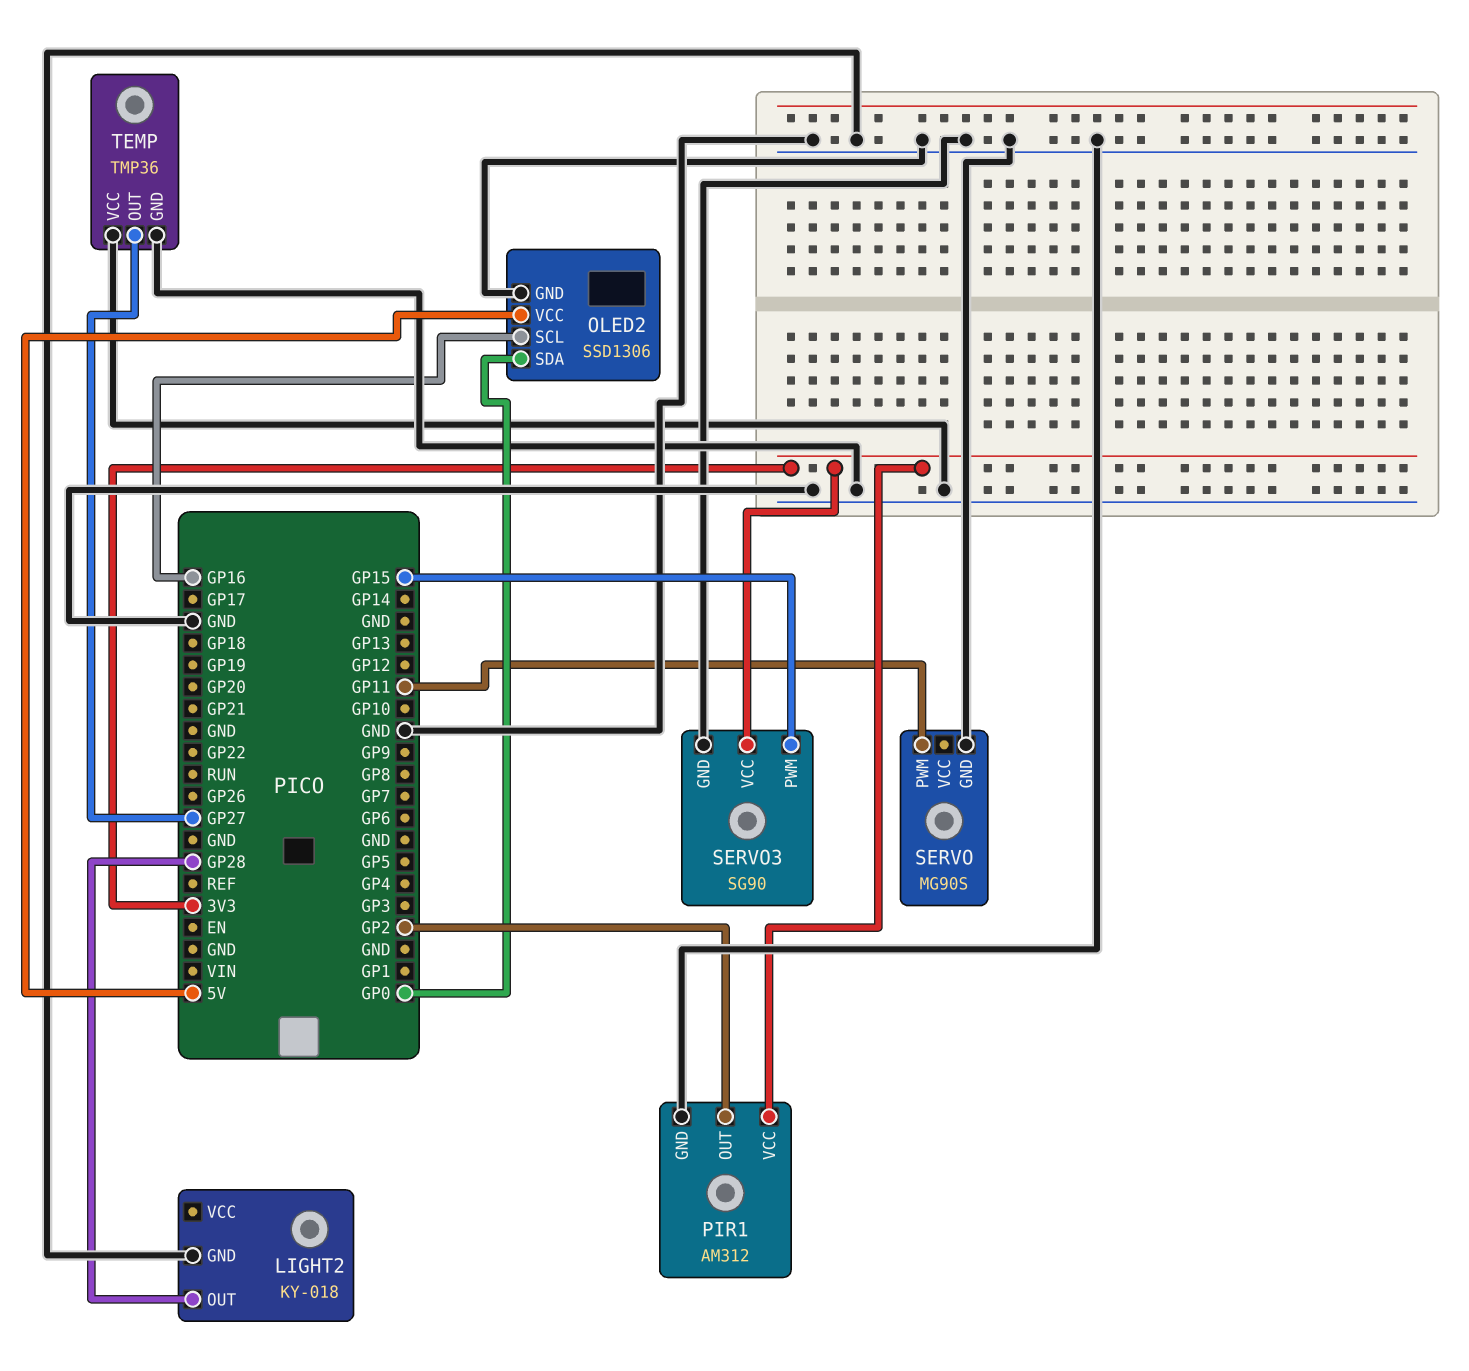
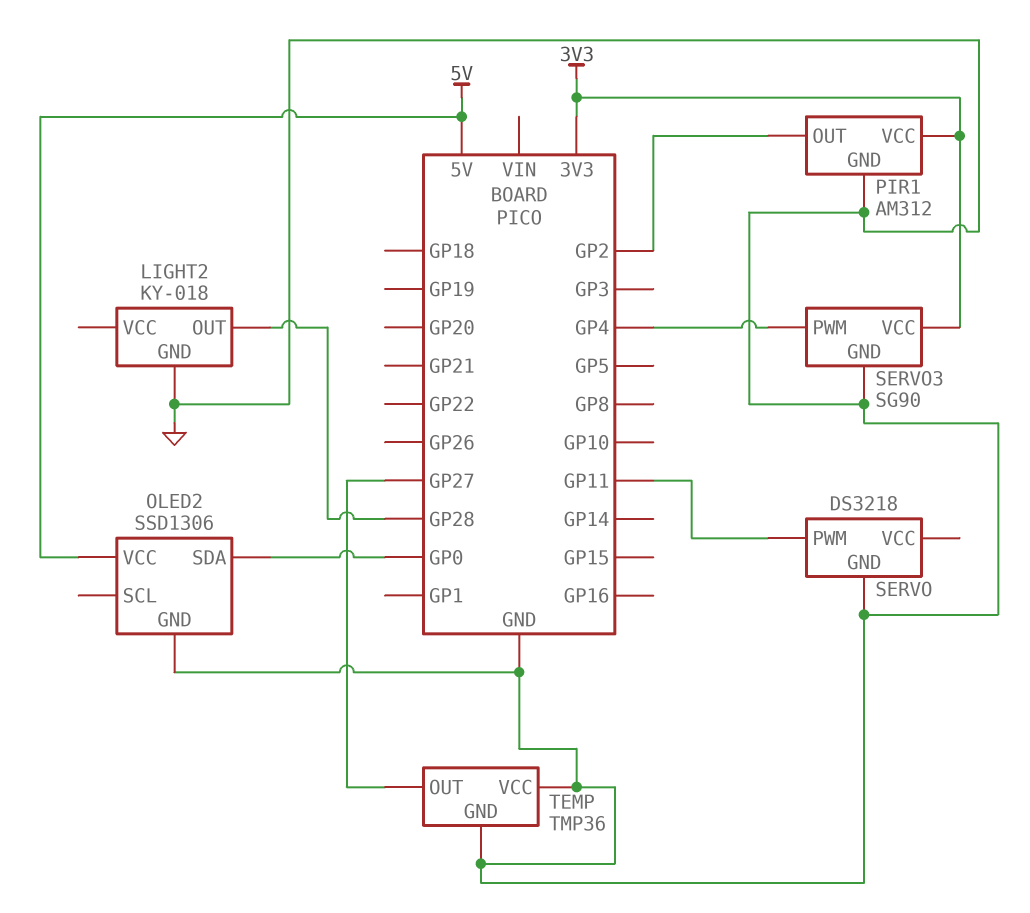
OLED2 pin SCL: GP16 -> none
SERVO: MG90S -> DS3218
SERVO3 pin PWM: GP15 -> GP4

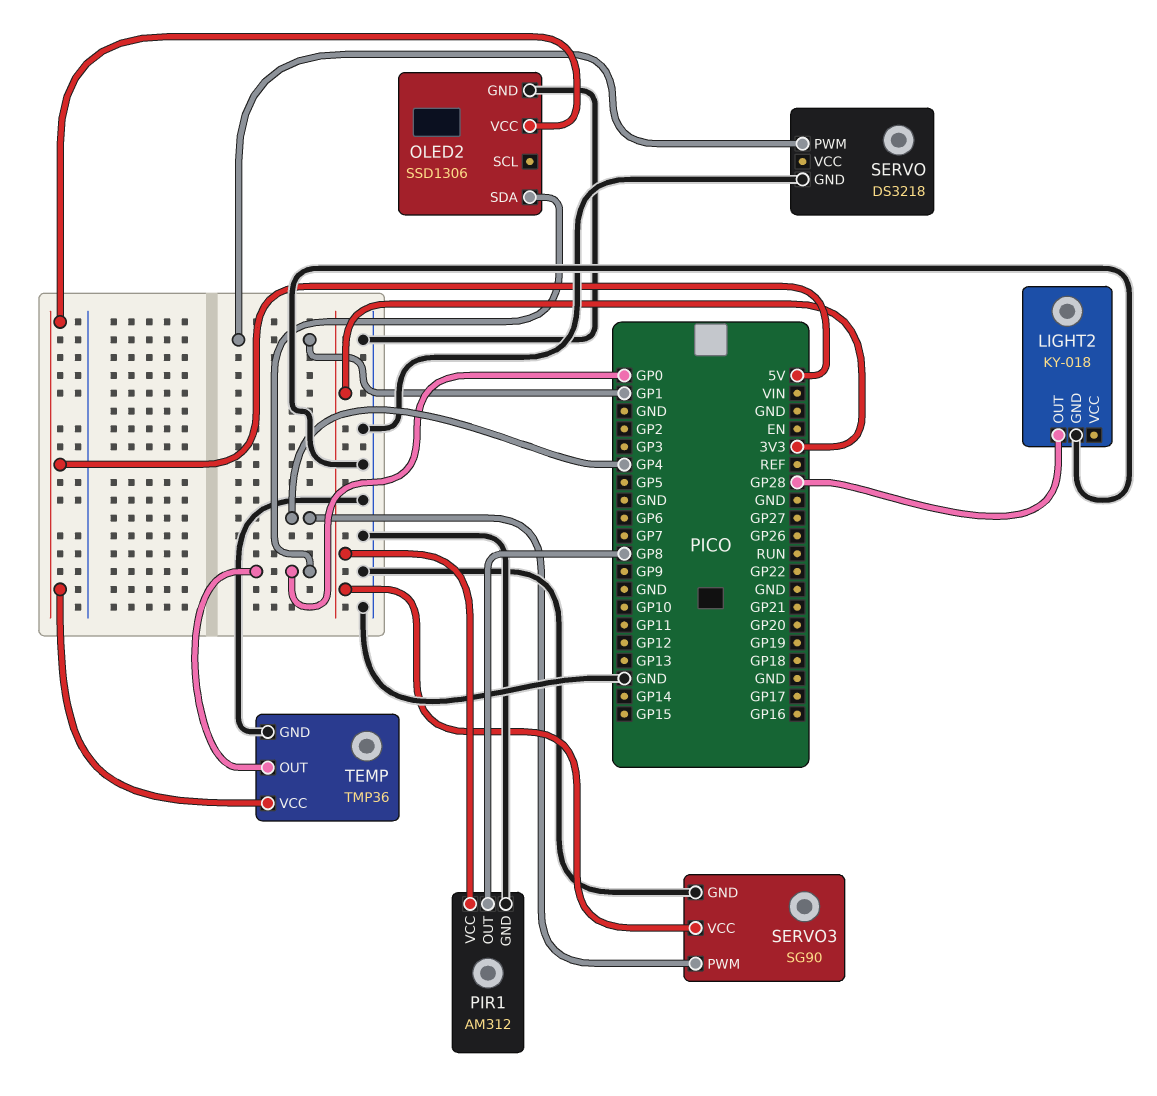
PIR1 pin OUT: GP2 -> GP8
SERVO pin PWM: GP11 -> GP1
TEMP pin OUT: GP27 -> GP0
TEMP pin VCC: GND -> 5V

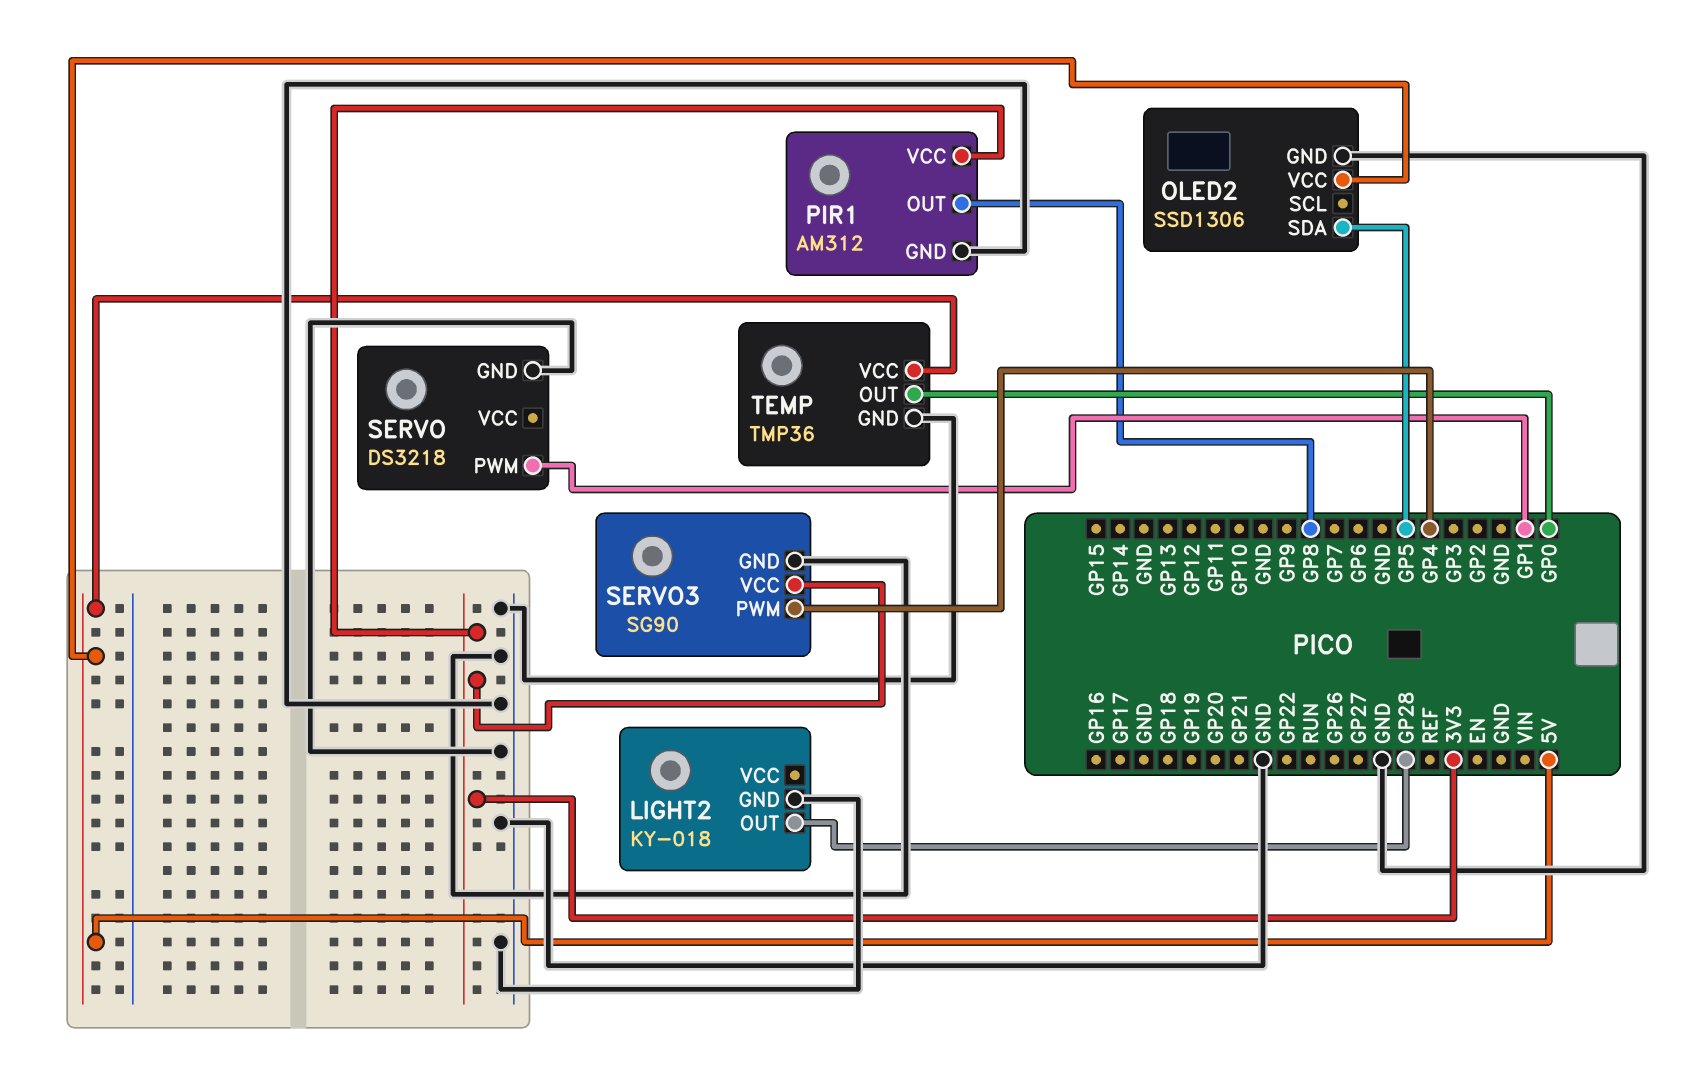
OLED2 pin SDA: GP0 -> GP5

